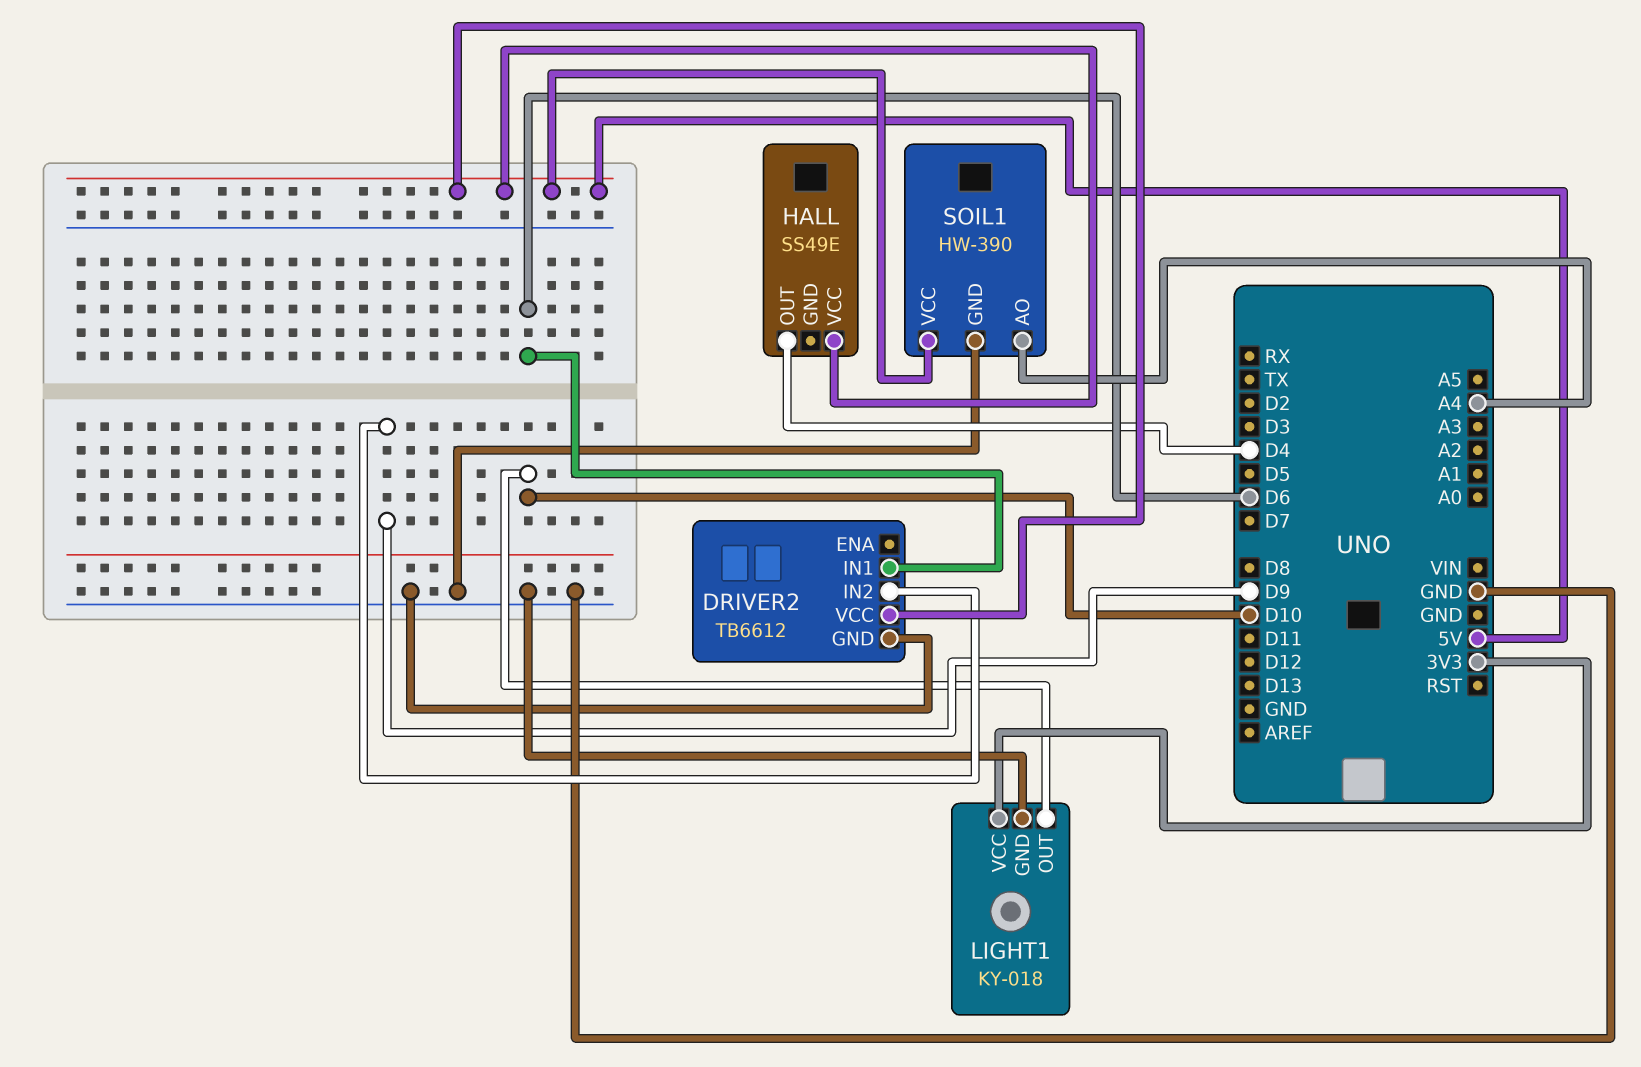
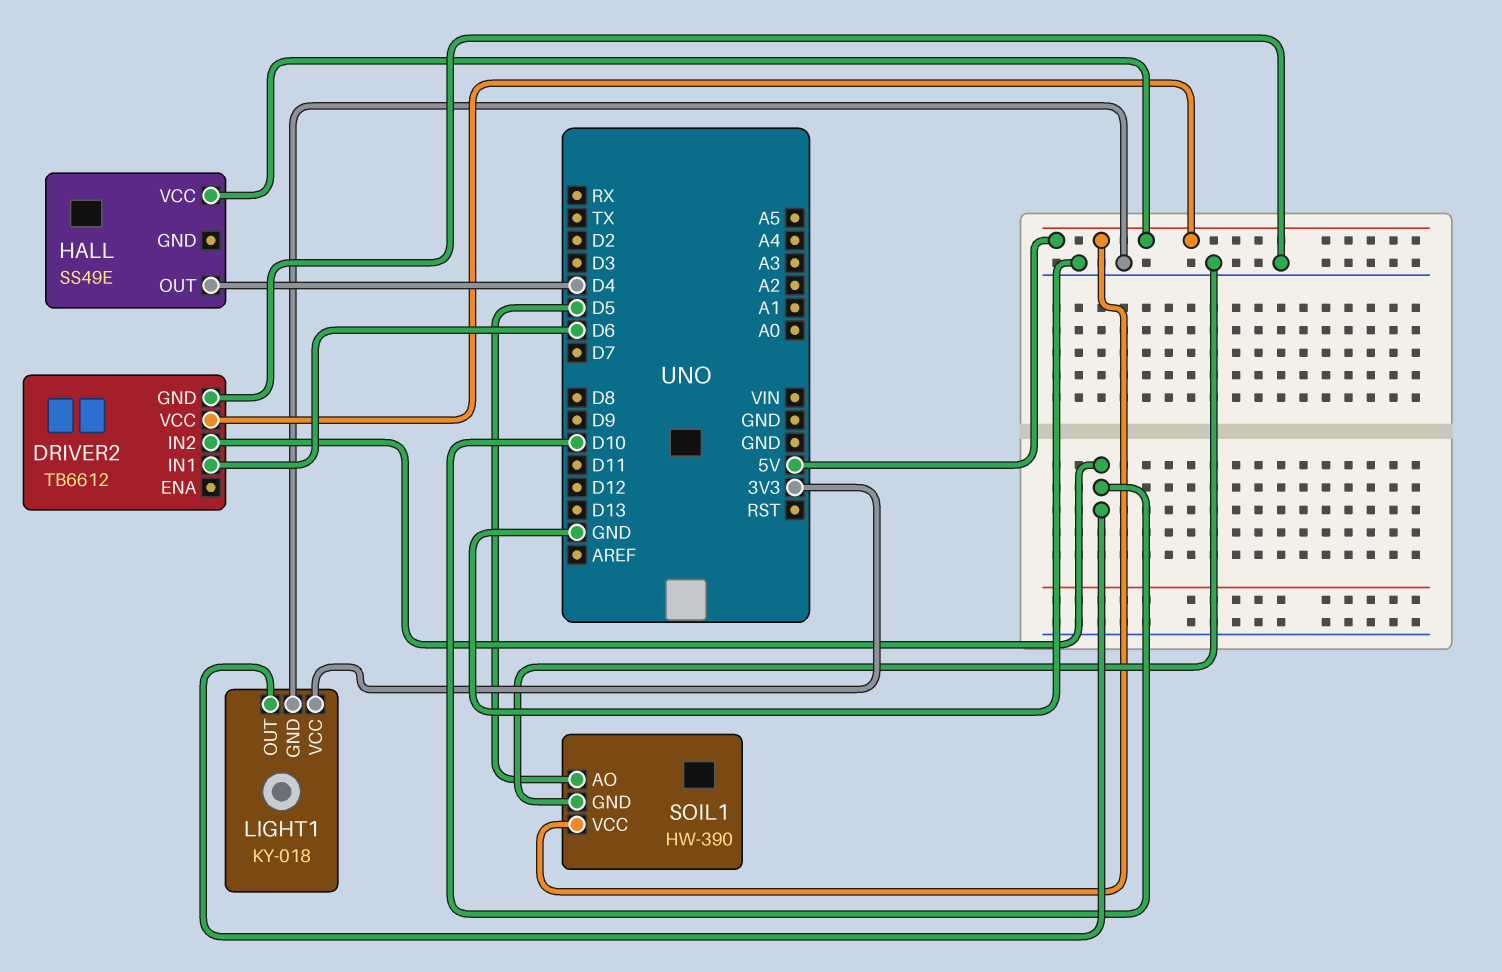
DRIVER2 pin IN2: D9 -> D10
SOIL1 pin AO: A4 -> D5

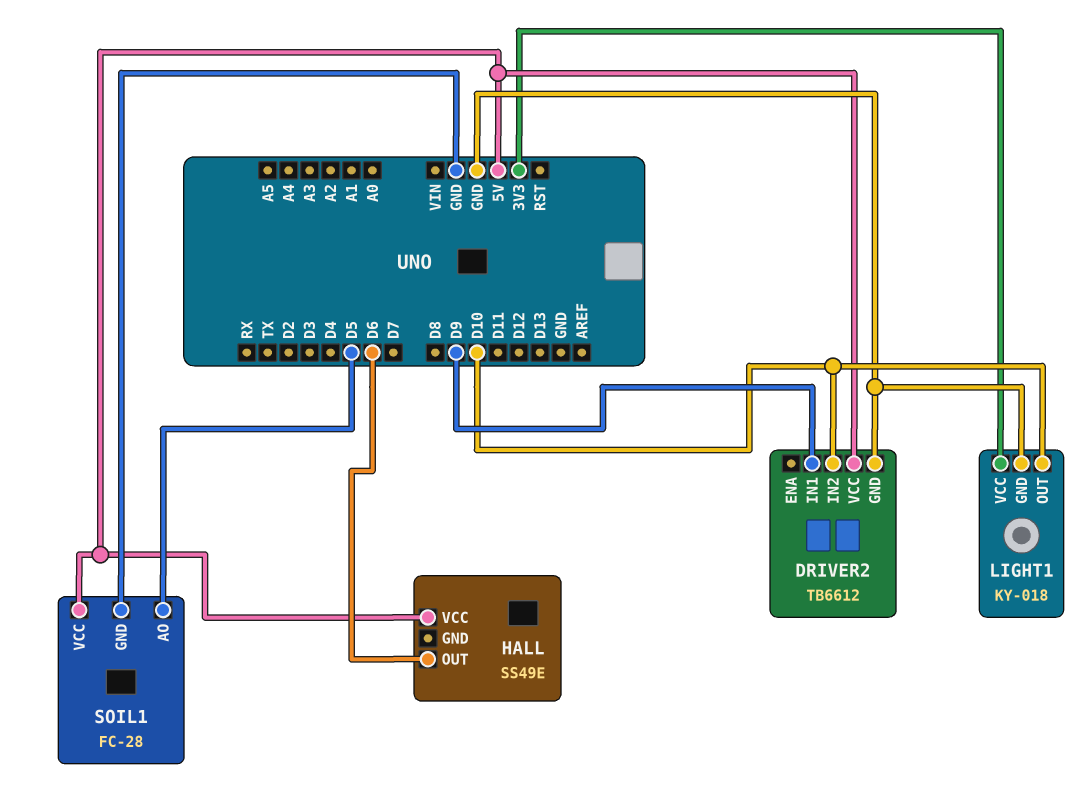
DRIVER2 pin IN1: D6 -> D9
HALL pin OUT: D4 -> D6
SOIL1: HW-390 -> FC-28

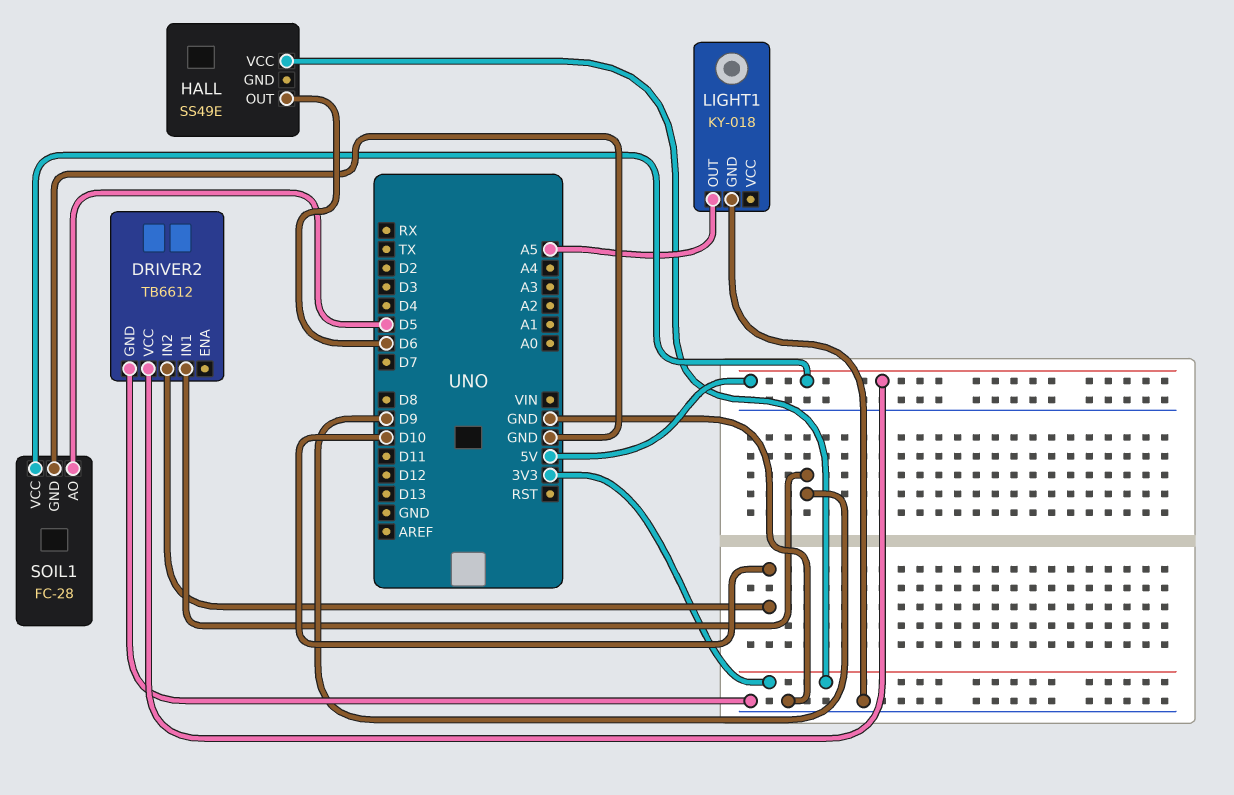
HALL pin VCC: 5V -> 3V3
LIGHT1 pin OUT: D10 -> A5
LIGHT1 pin VCC: 3V3 -> none

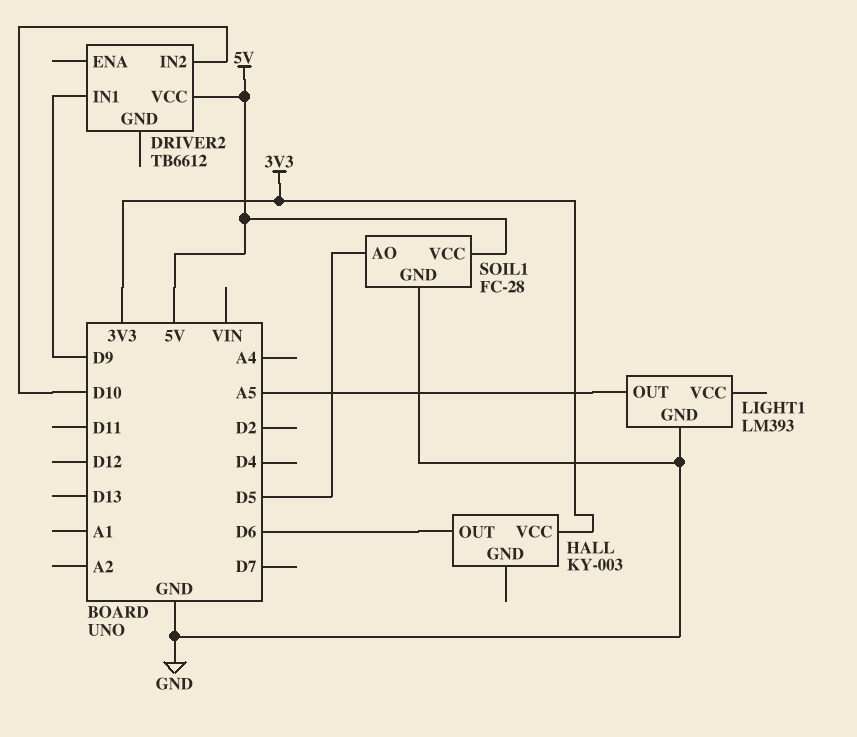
DRIVER2 pin GND: GND -> none
HALL: SS49E -> KY-003
LIGHT1: KY-018 -> LM393

